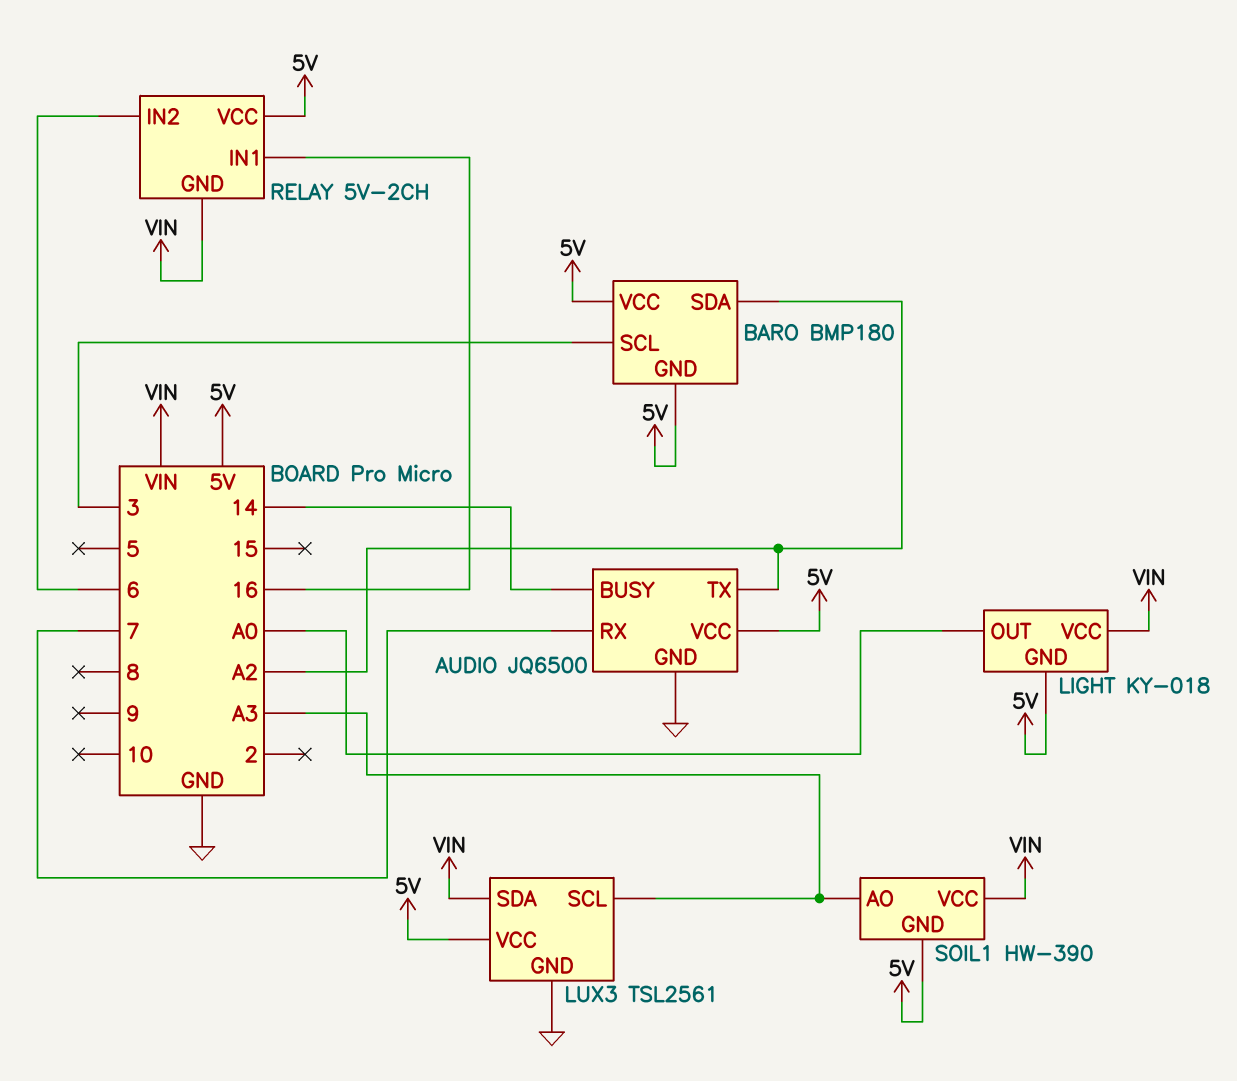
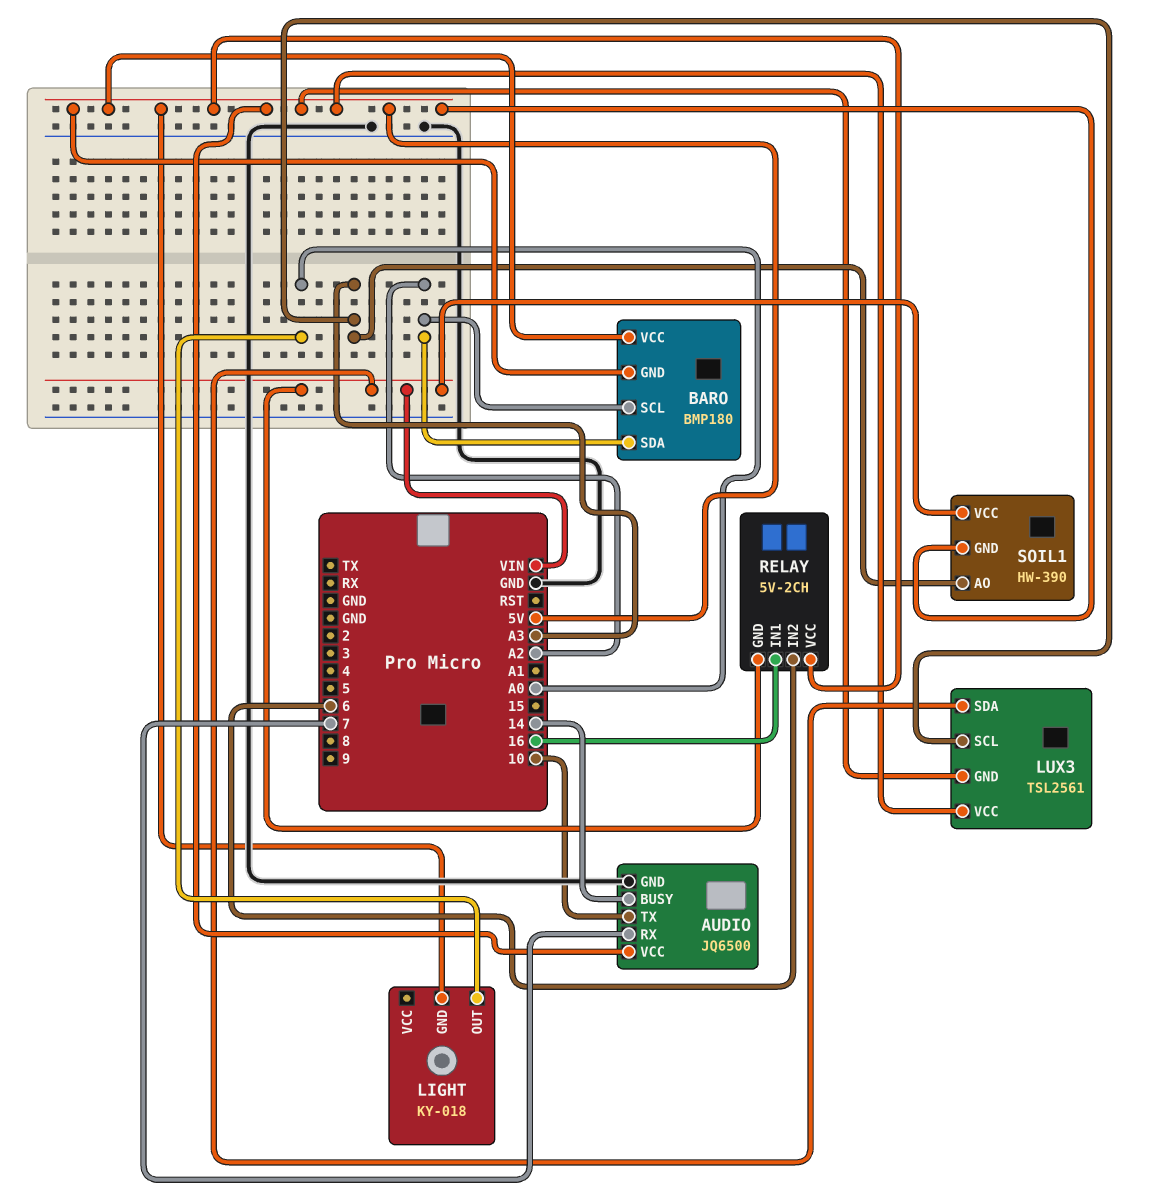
AUDIO pin TX: A2 -> 10
BARO pin SCL: 3 -> A2
LIGHT pin VCC: VIN -> none
LUX3 pin GND: GND -> 5V

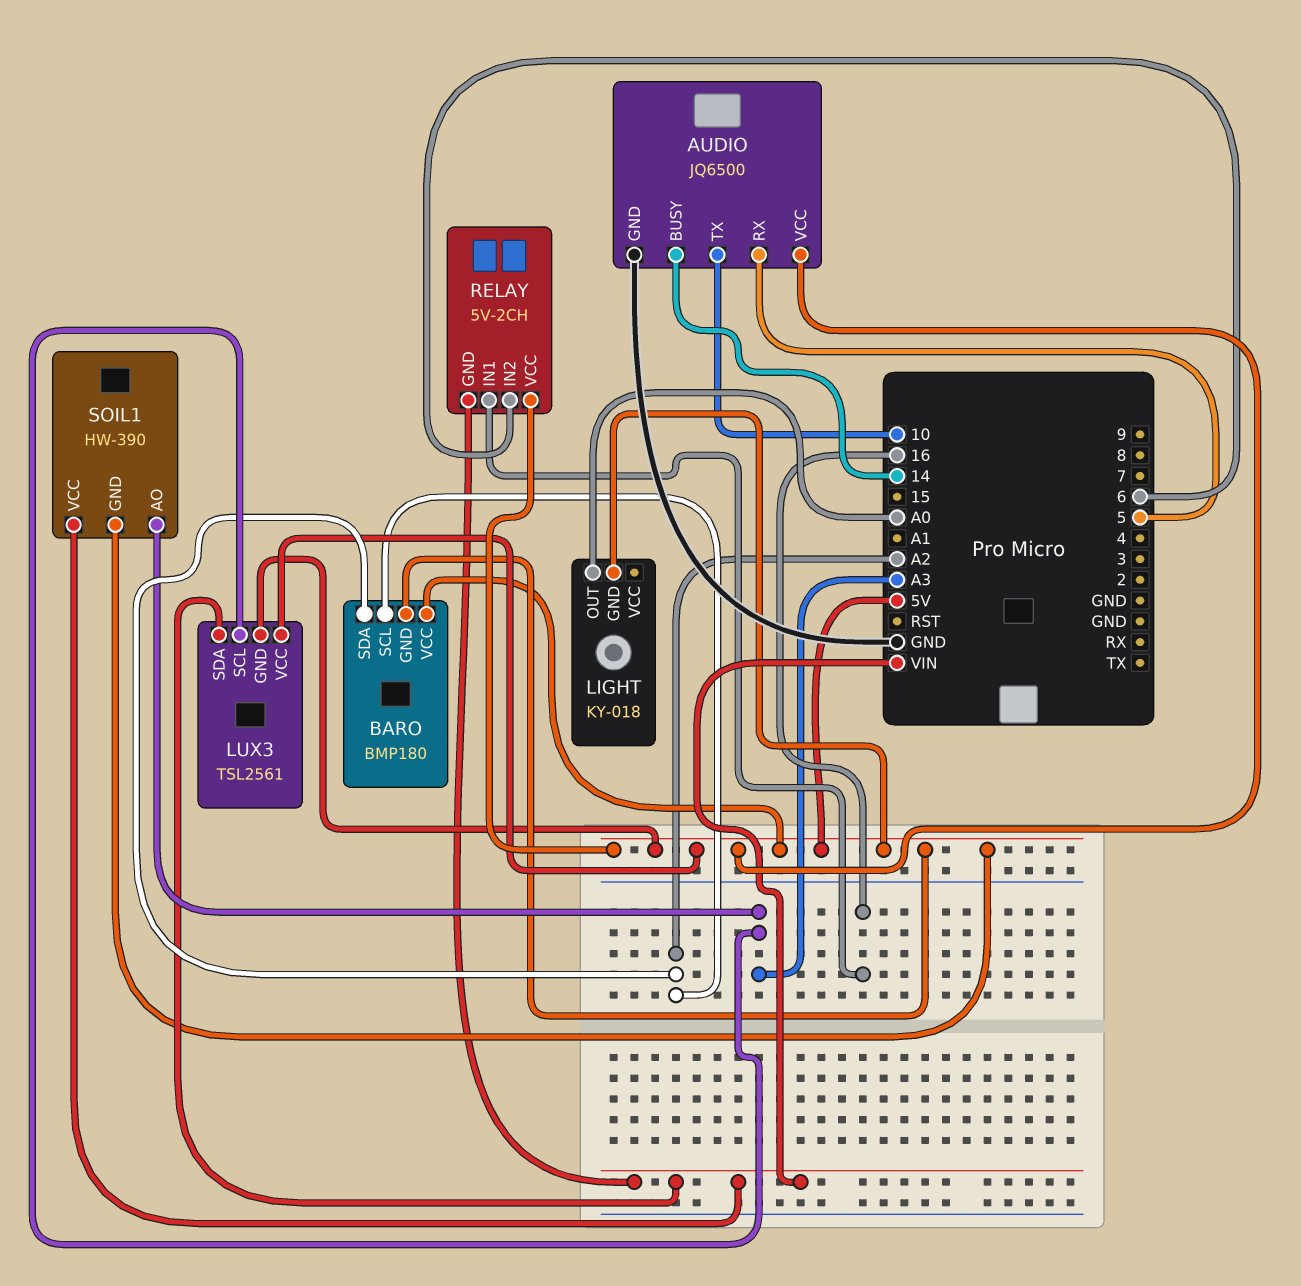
AUDIO pin RX: 7 -> 5

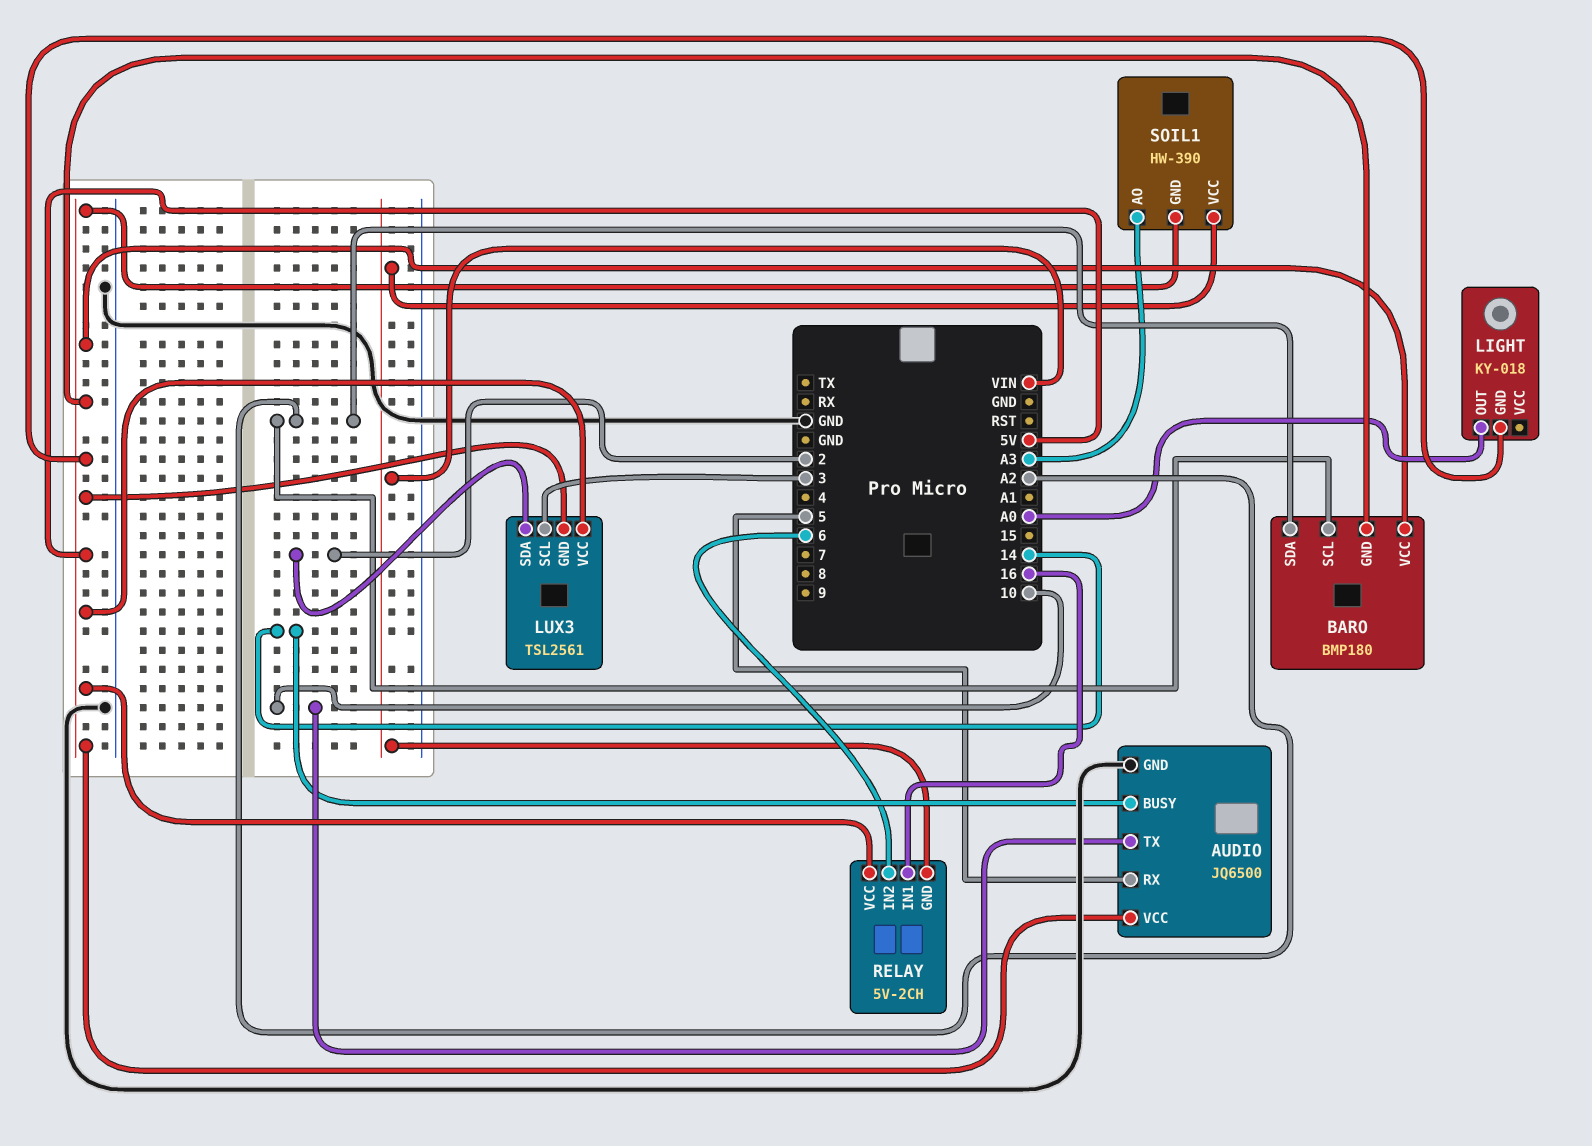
LUX3 pin SCL: A3 -> 3
LUX3 pin SDA: VIN -> 2

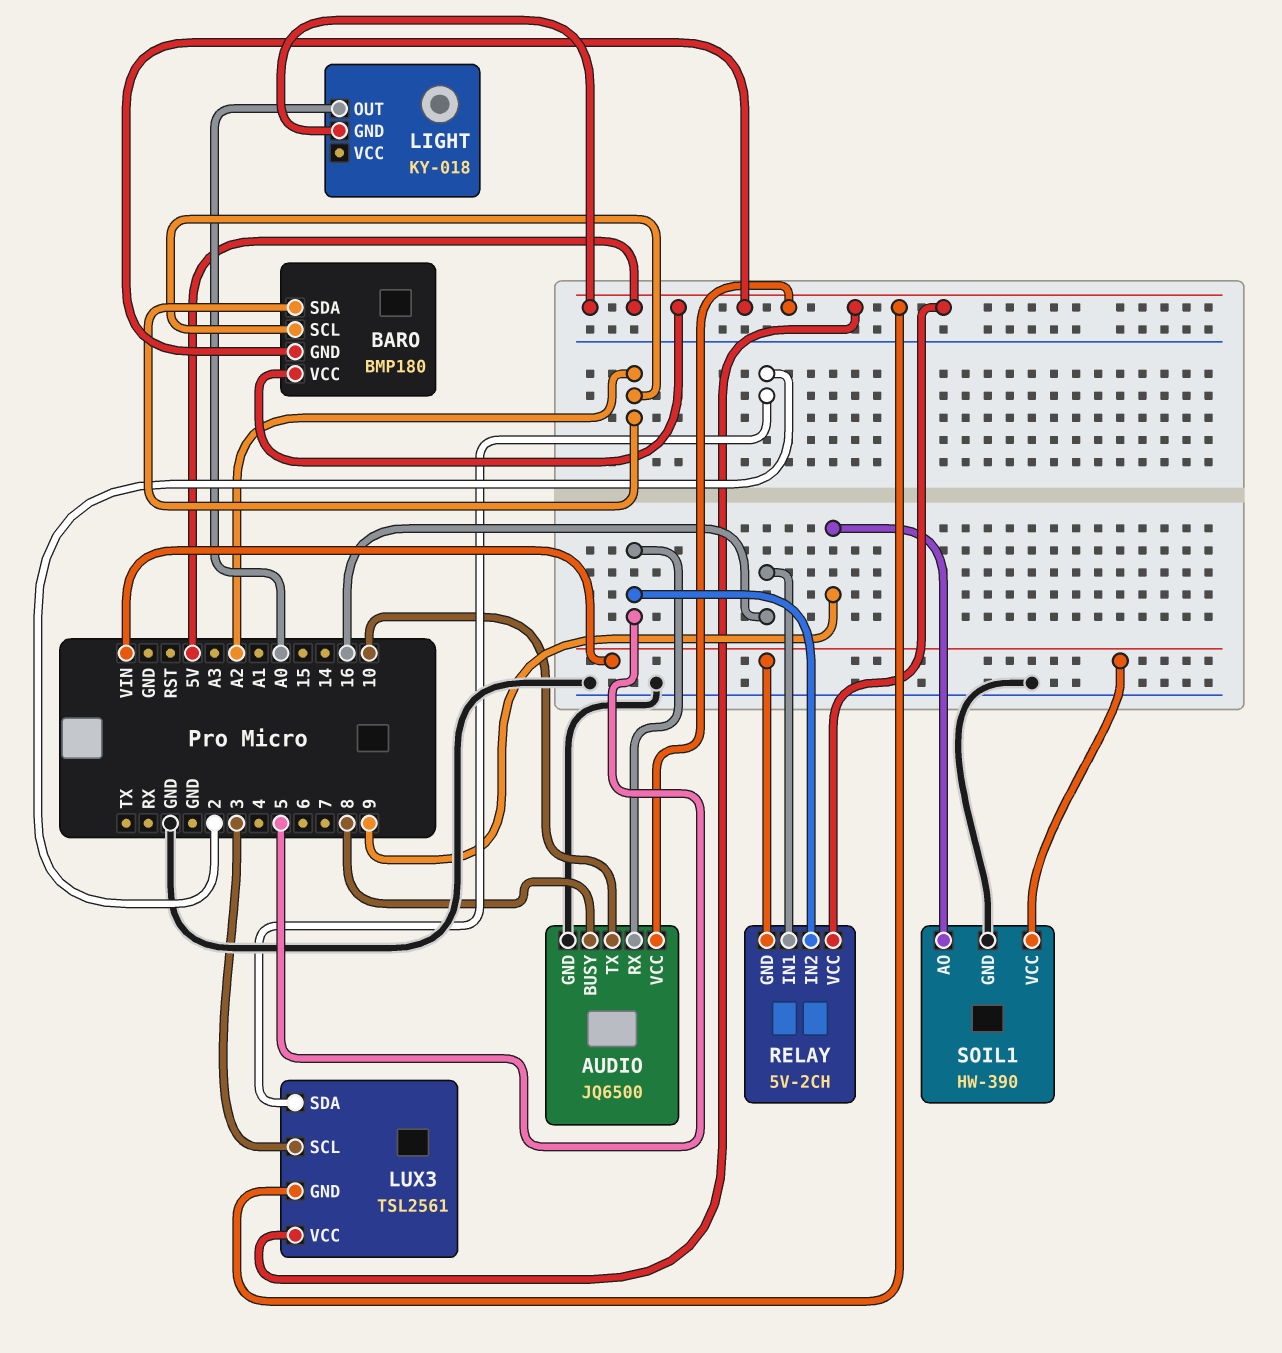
AUDIO pin BUSY: 14 -> 8
RELAY pin IN2: 6 -> 5
SOIL1 pin AO: A3 -> 9
SOIL1 pin GND: 5V -> GND

